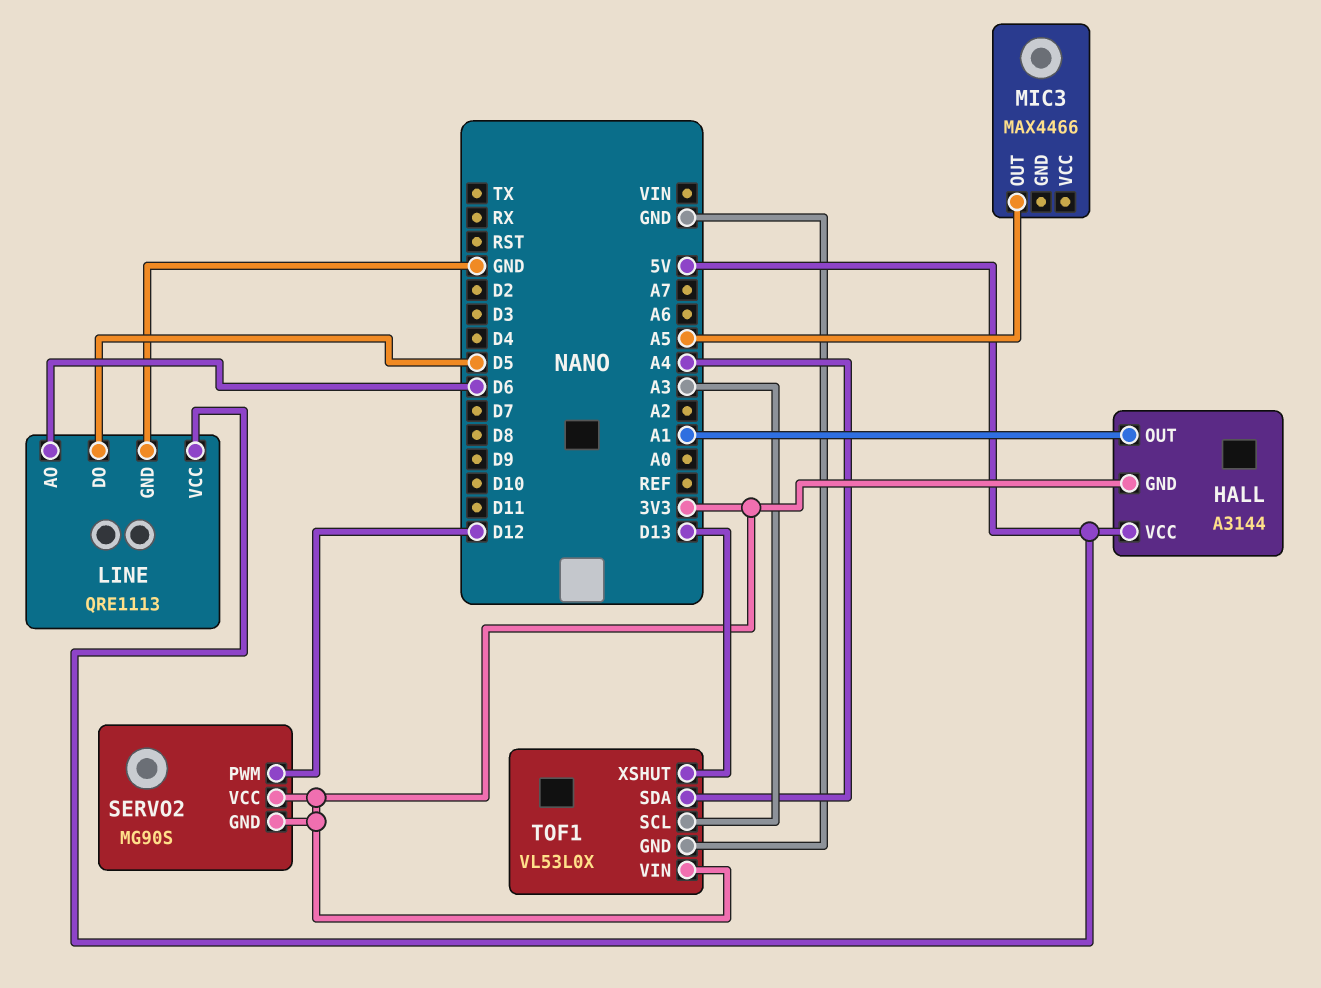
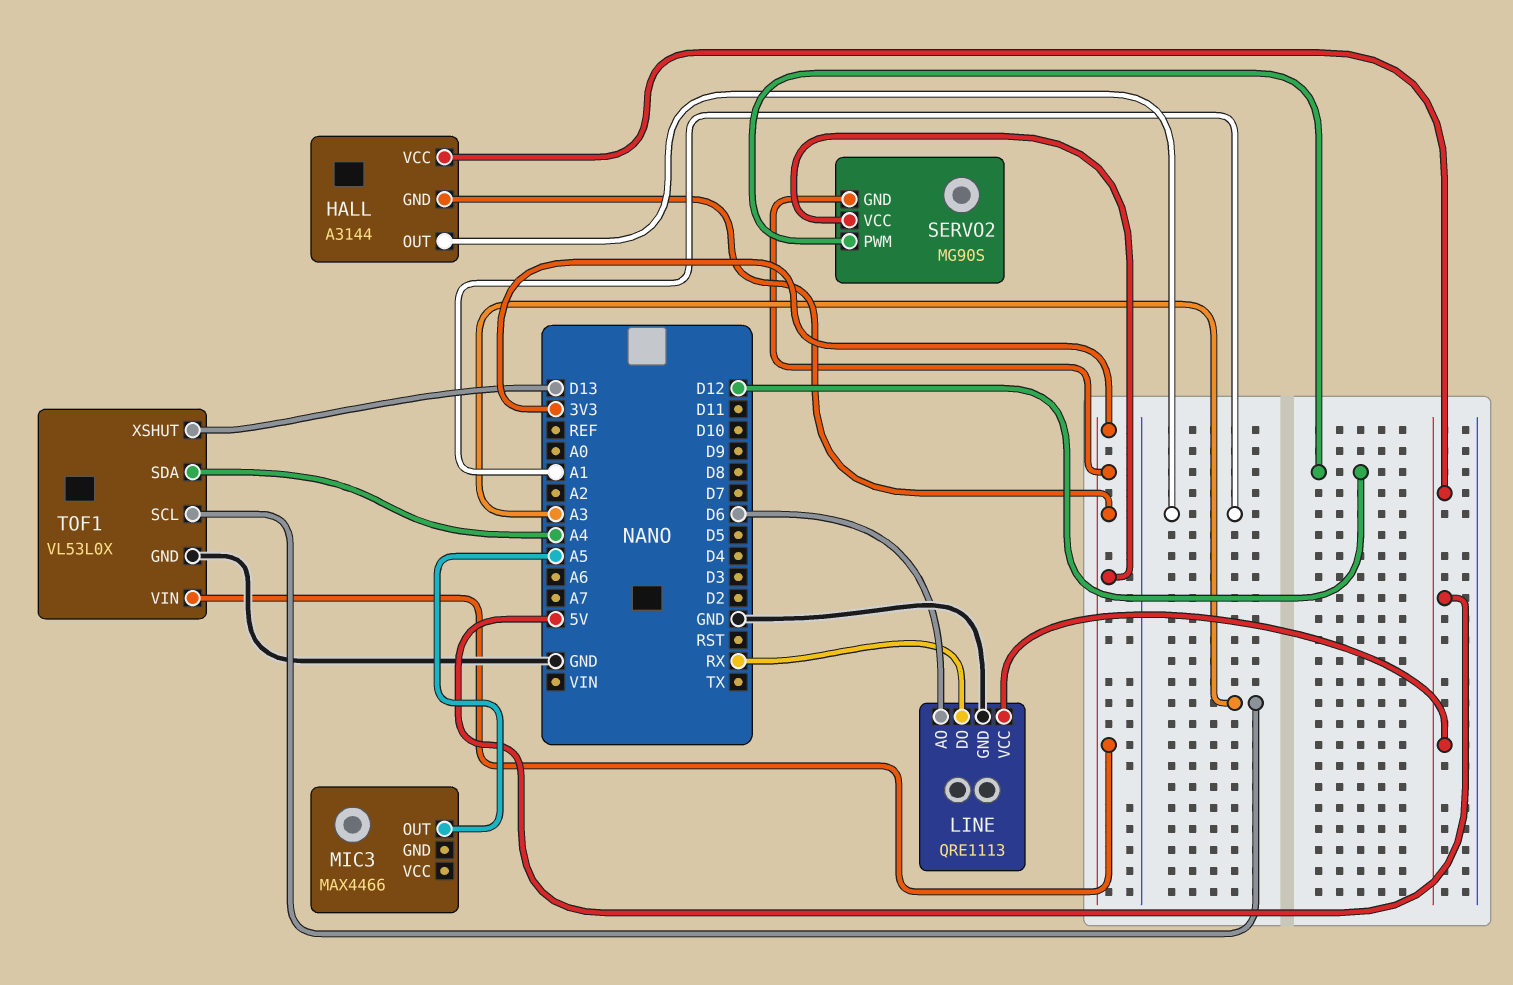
LINE pin DO: D5 -> RX

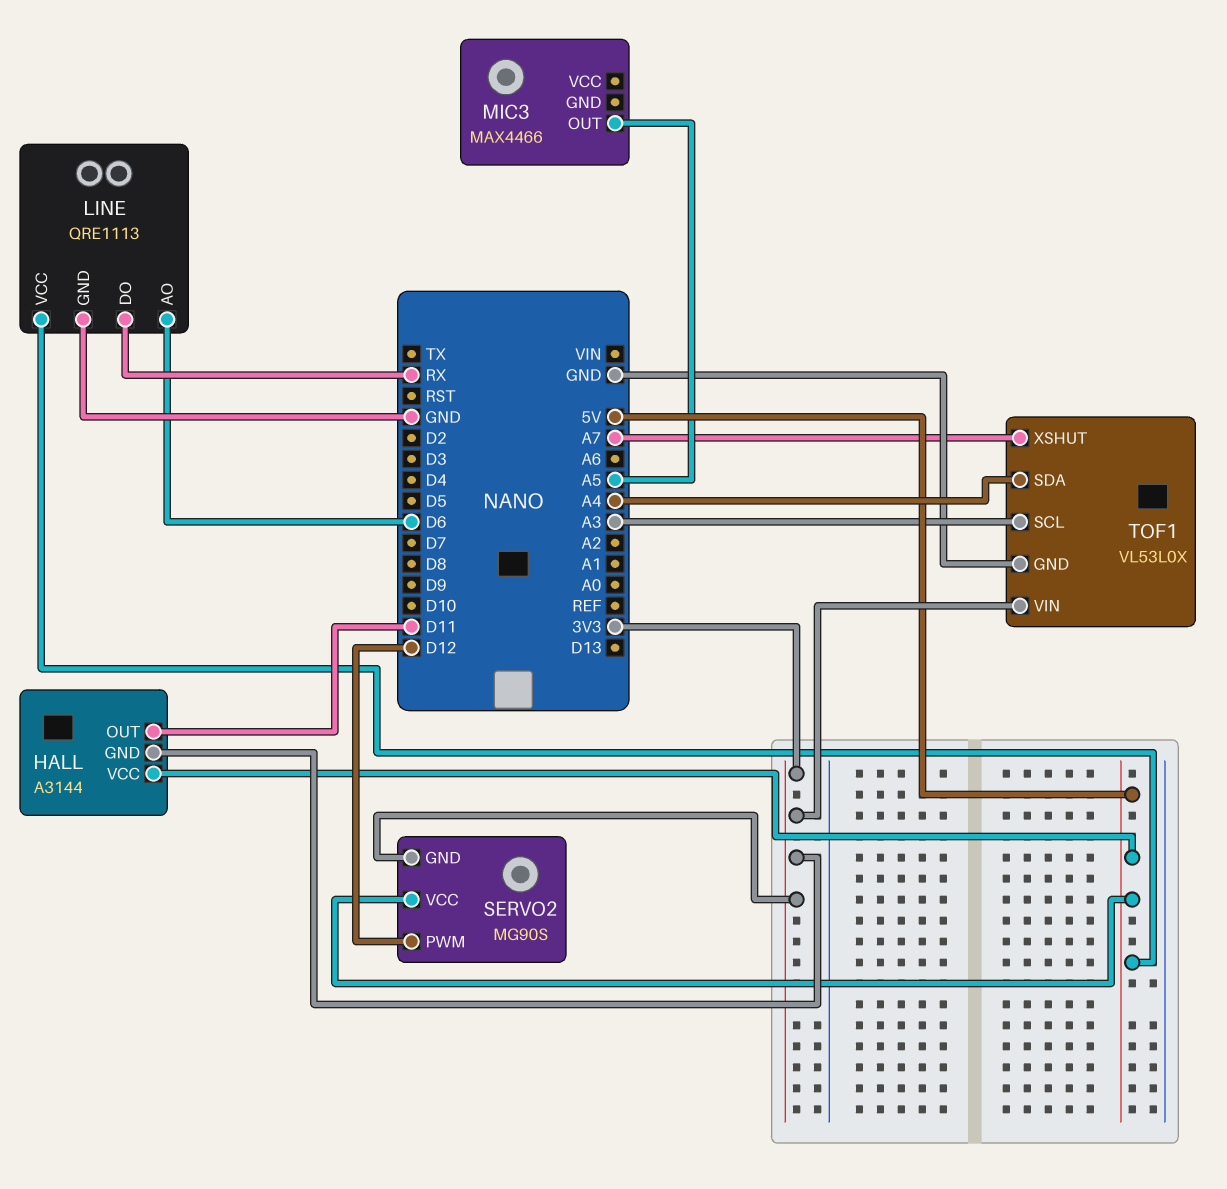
HALL pin OUT: A1 -> D11
SERVO2 pin VCC: 3V3 -> 5V
TOF1 pin XSHUT: D13 -> A7

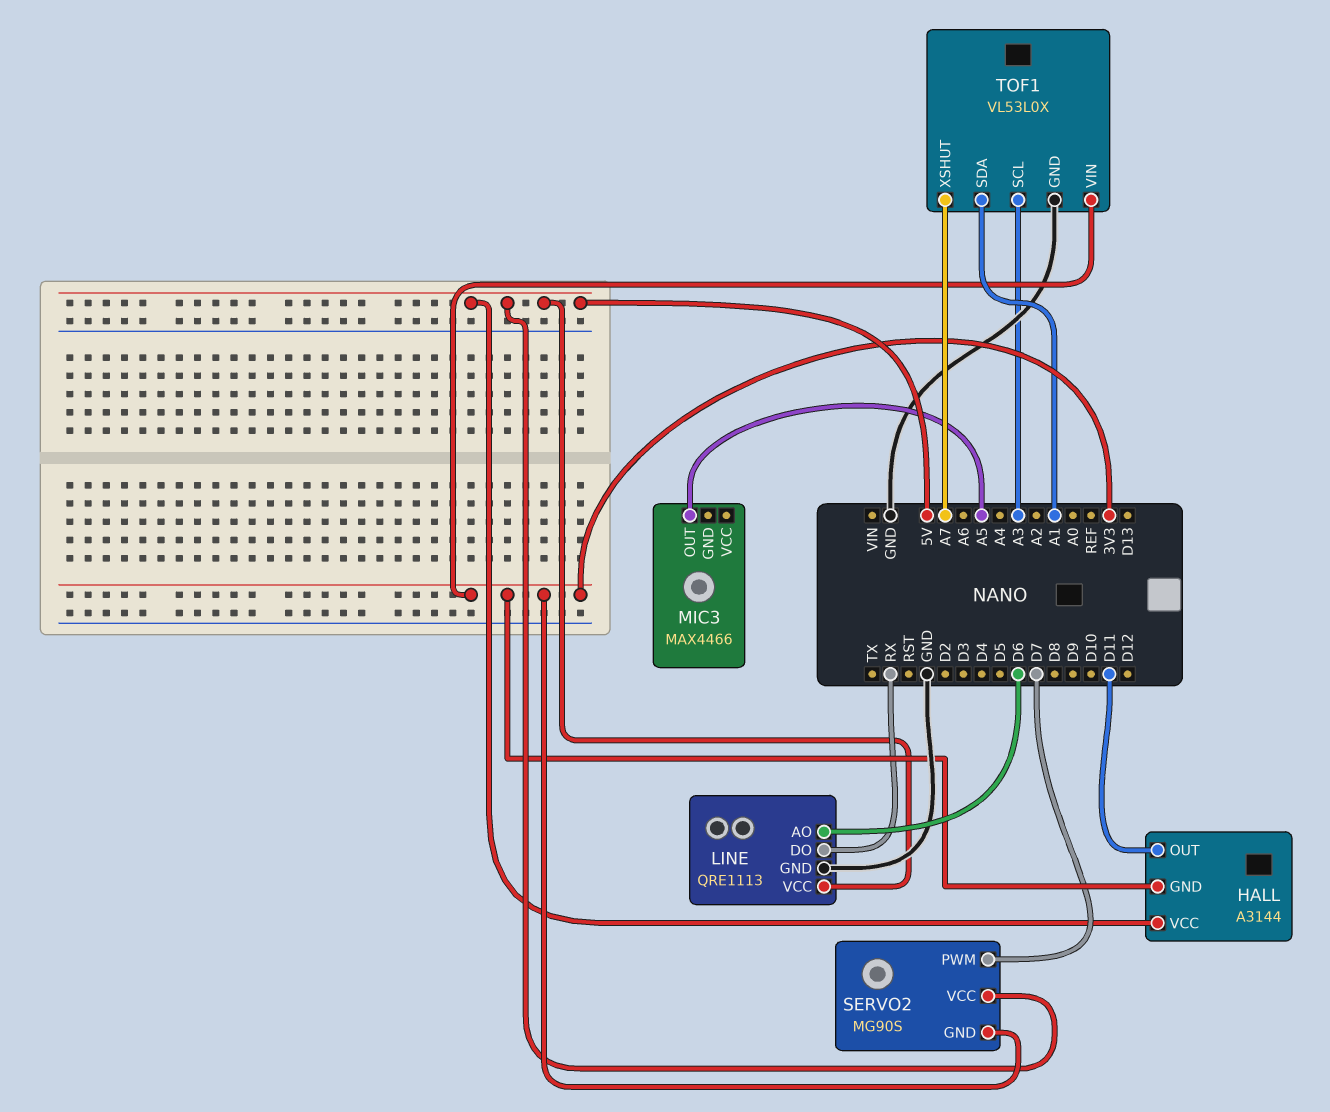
SERVO2 pin PWM: D12 -> D7
TOF1 pin SDA: A4 -> A1

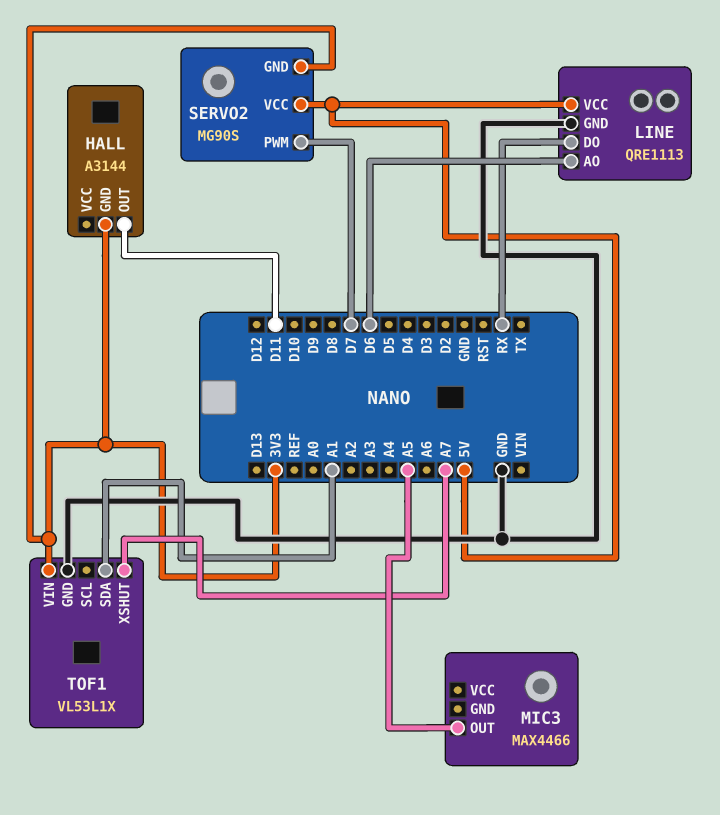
HALL pin VCC: 5V -> none
TOF1: VL53L0X -> VL53L1X
TOF1 pin SCL: A3 -> none

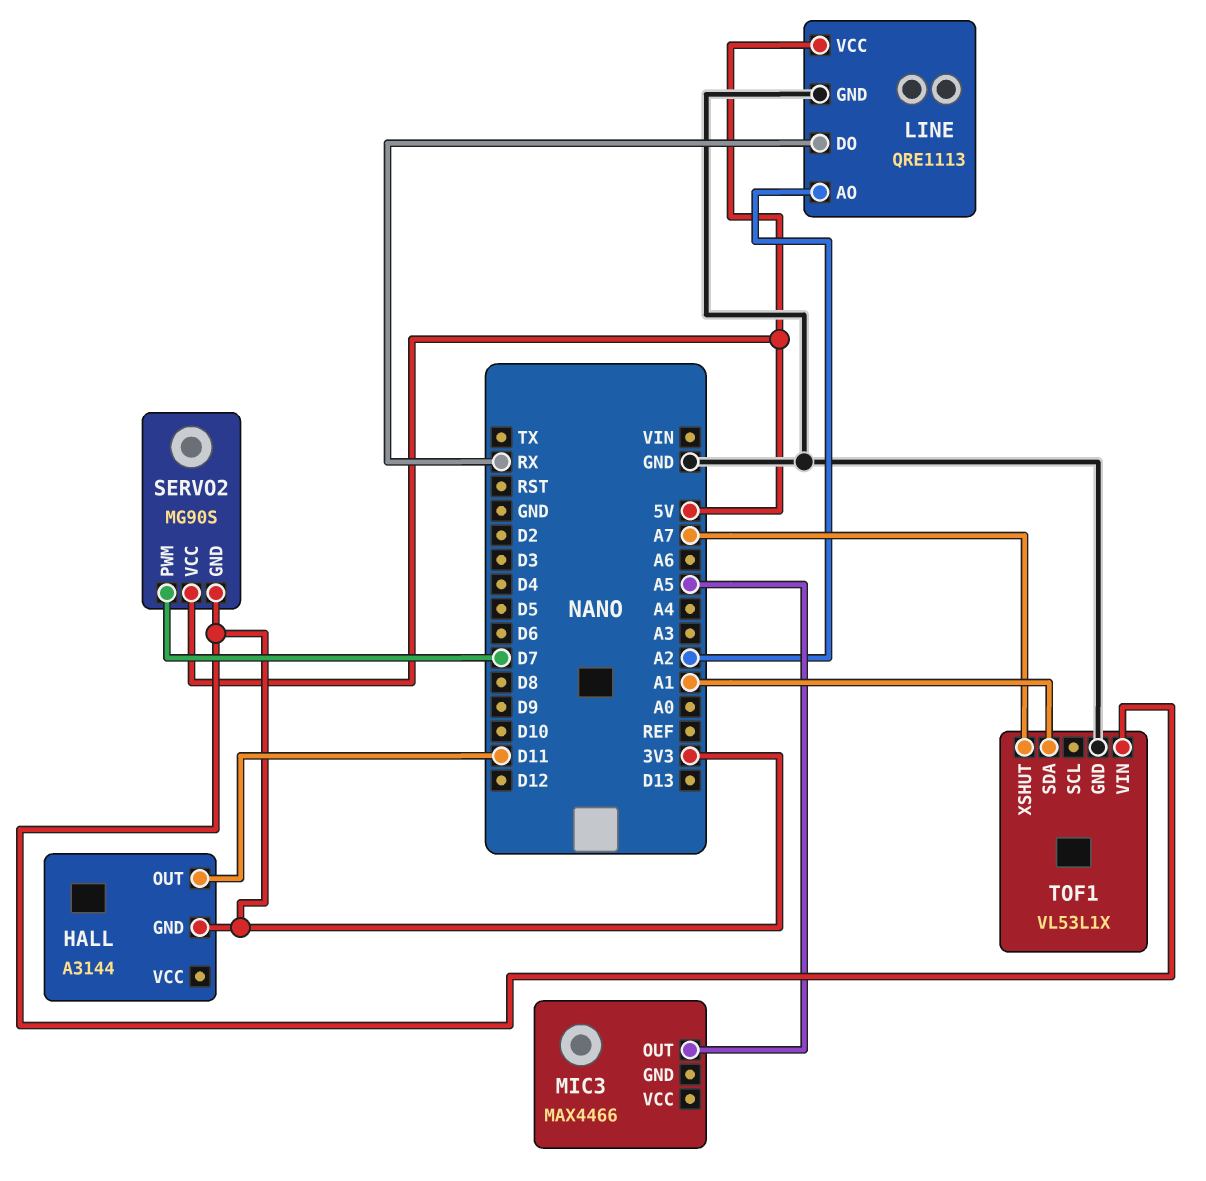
LINE pin AO: D6 -> A2

